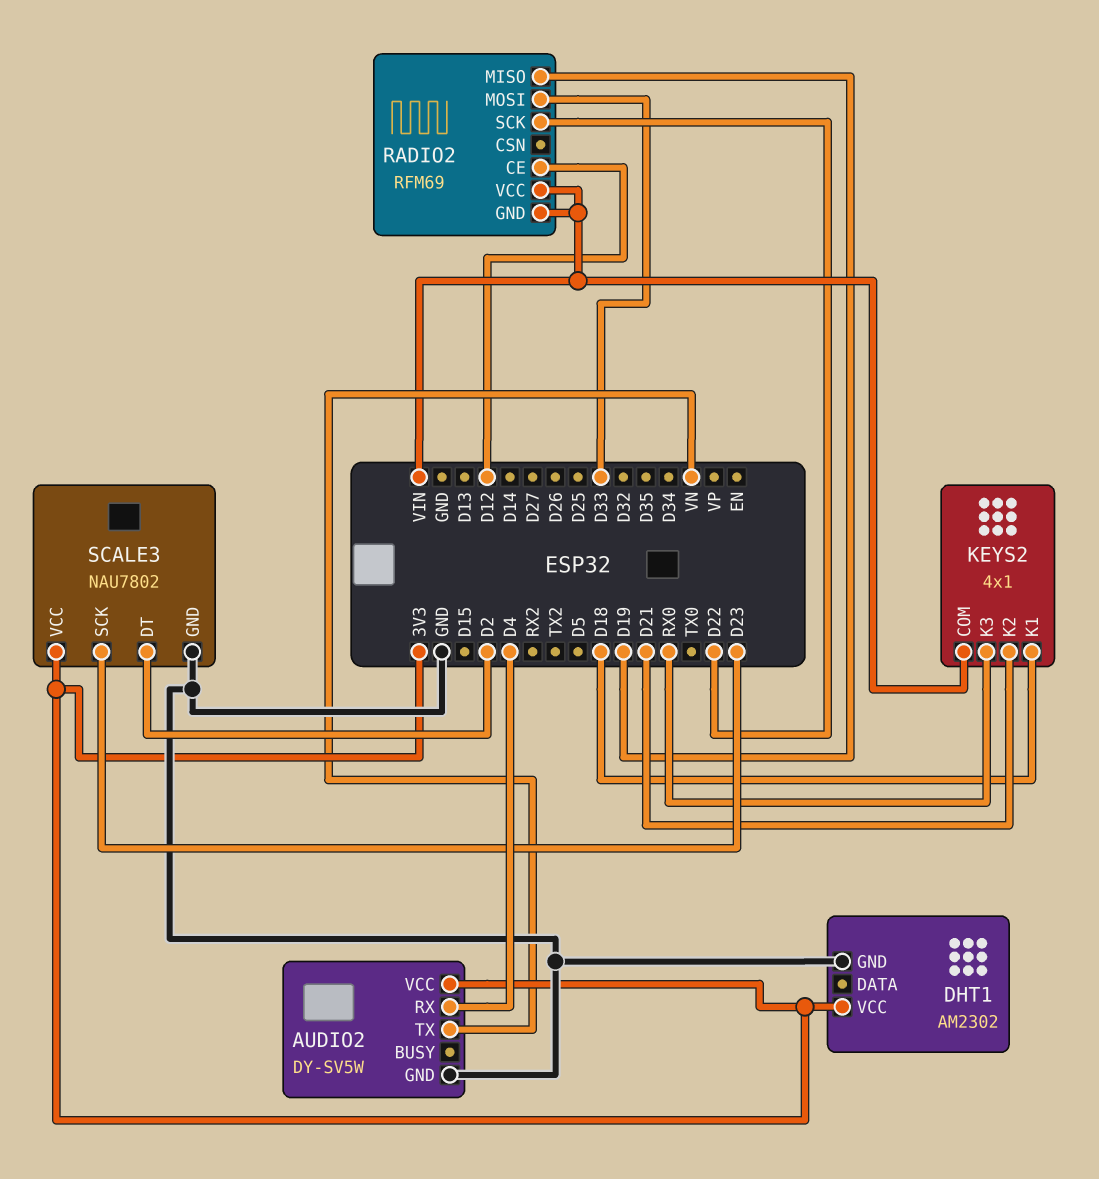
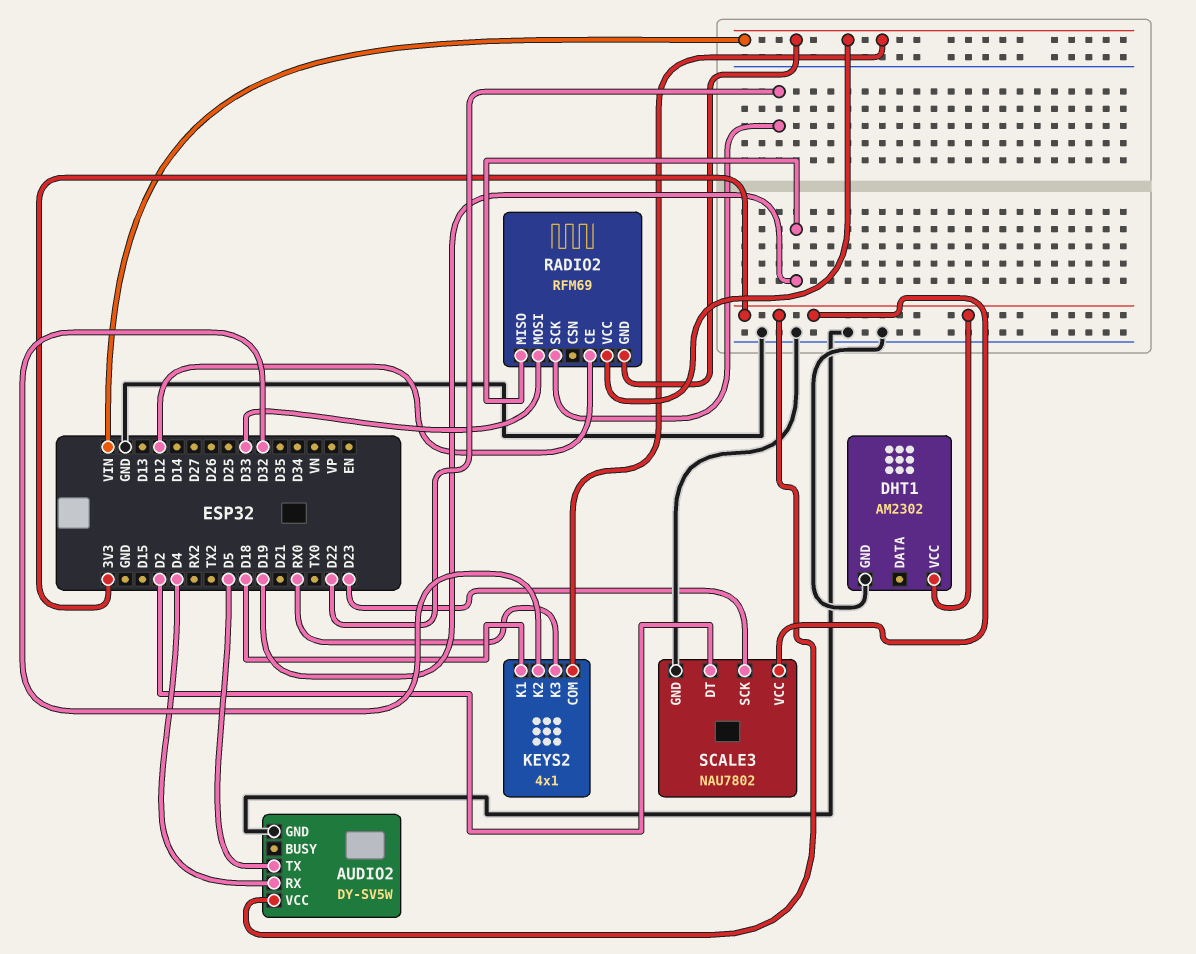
AUDIO2 pin TX: VN -> D5
KEYS2 pin K2: D21 -> D32

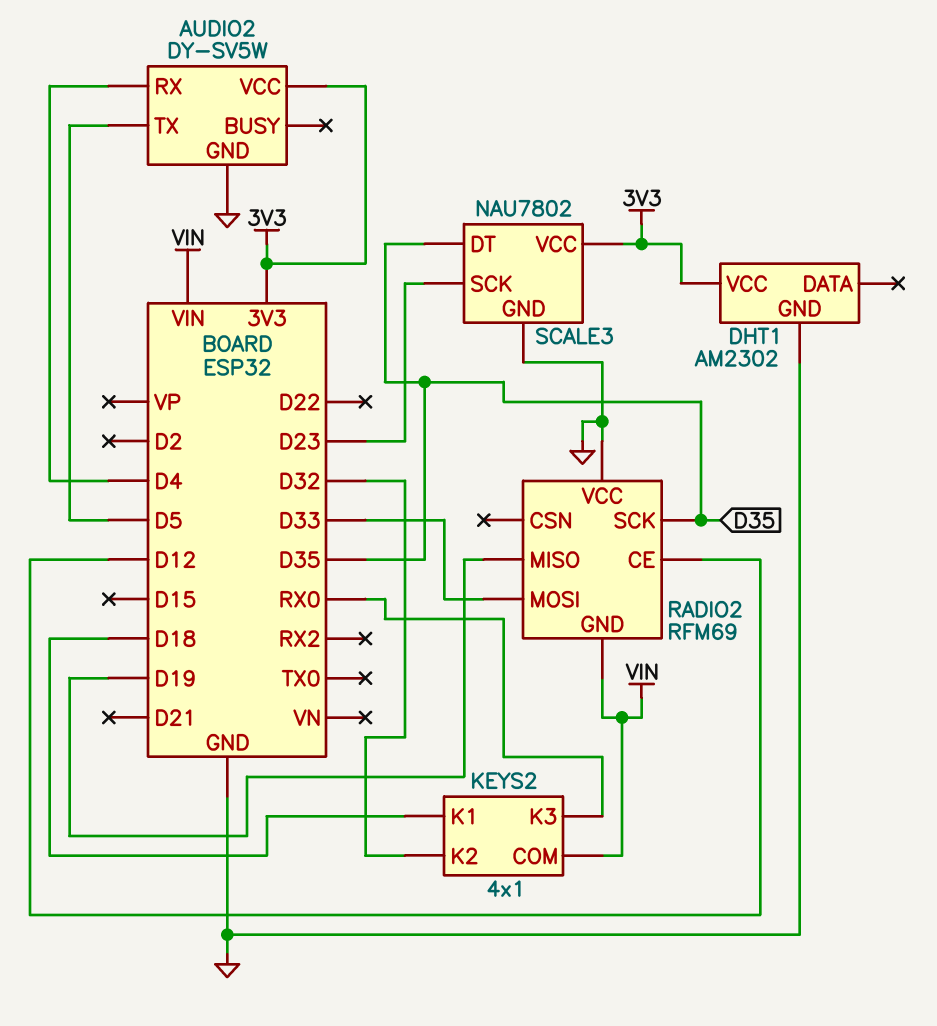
RADIO2 pin SCK: D22 -> D35
RADIO2 pin VCC: VIN -> GND
SCALE3 pin DT: D2 -> D35

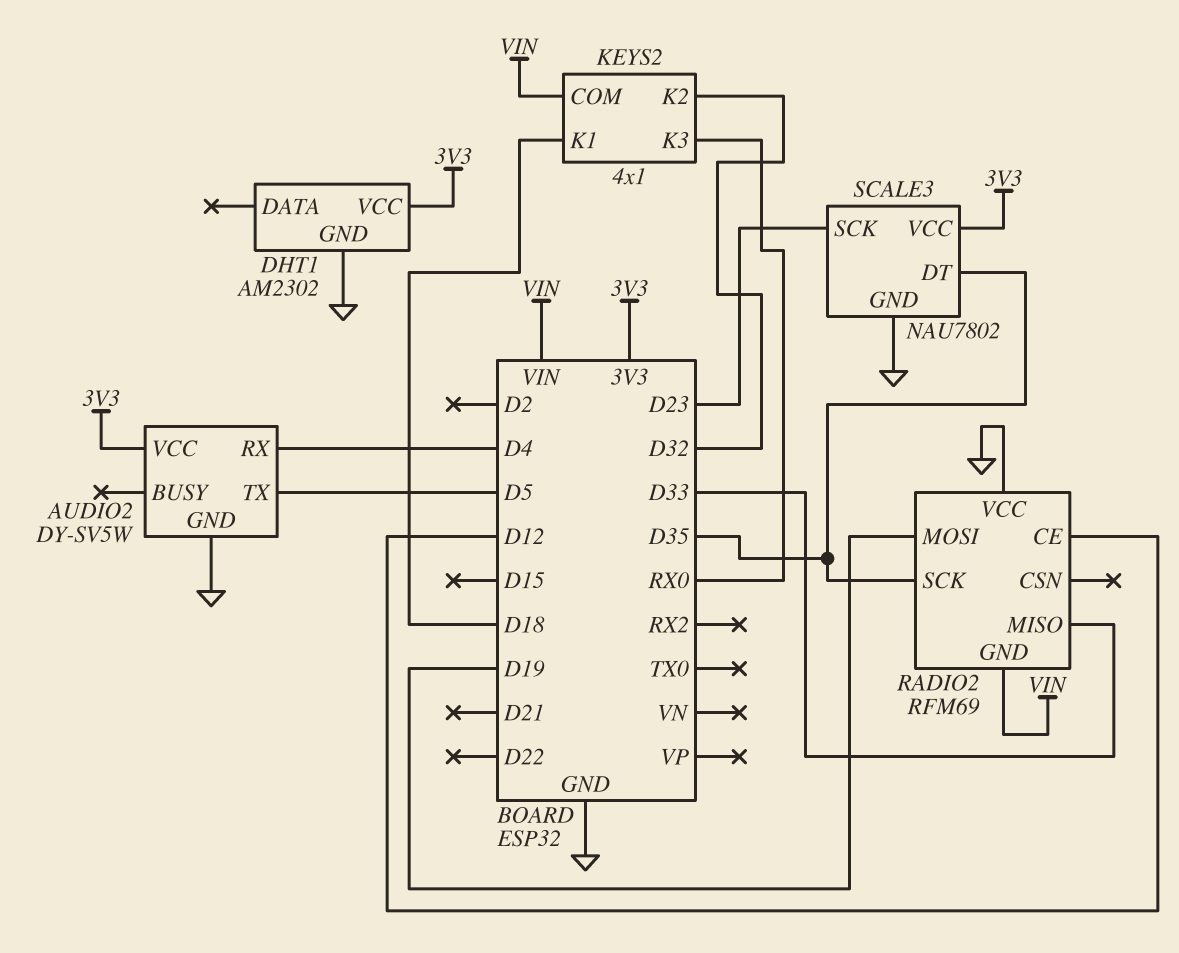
RADIO2 pin MISO: D19 -> D33
RADIO2 pin MOSI: D33 -> D19

